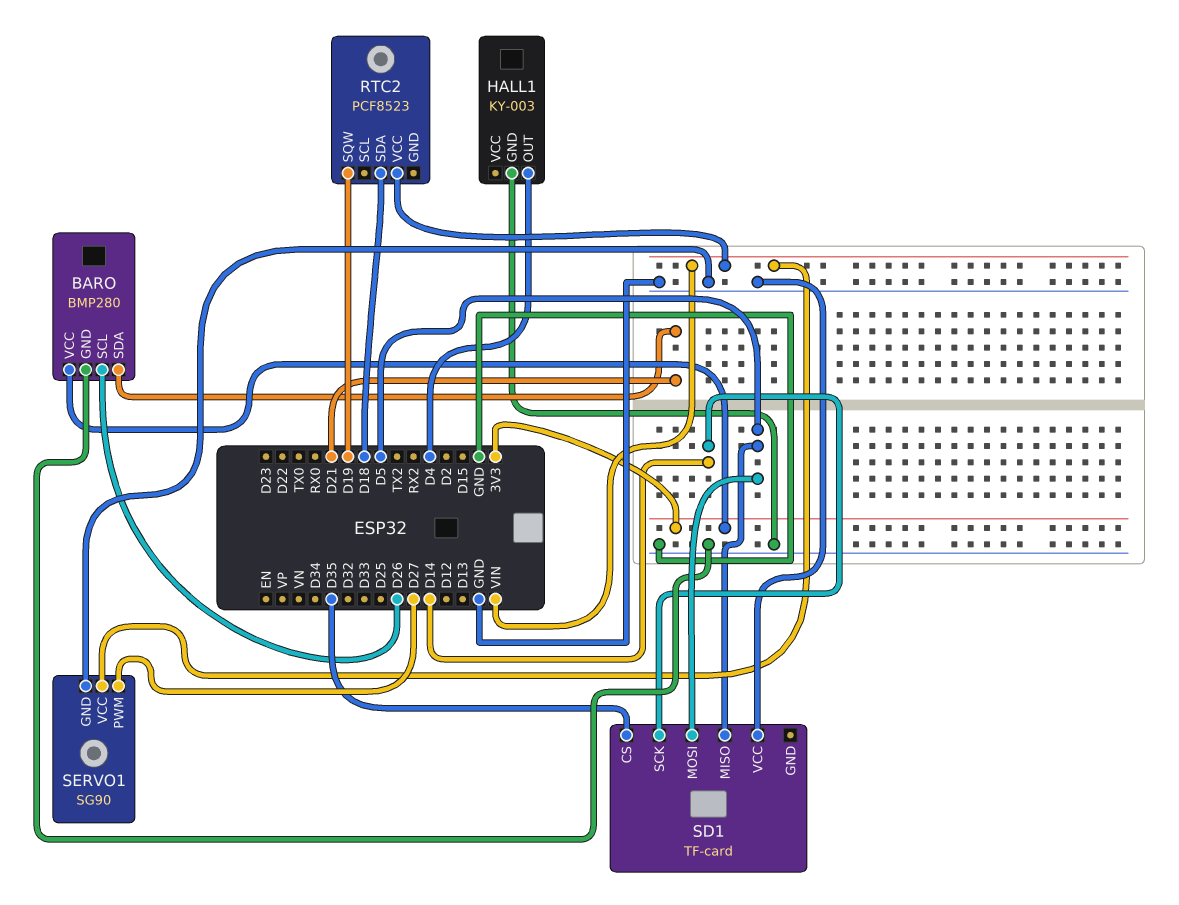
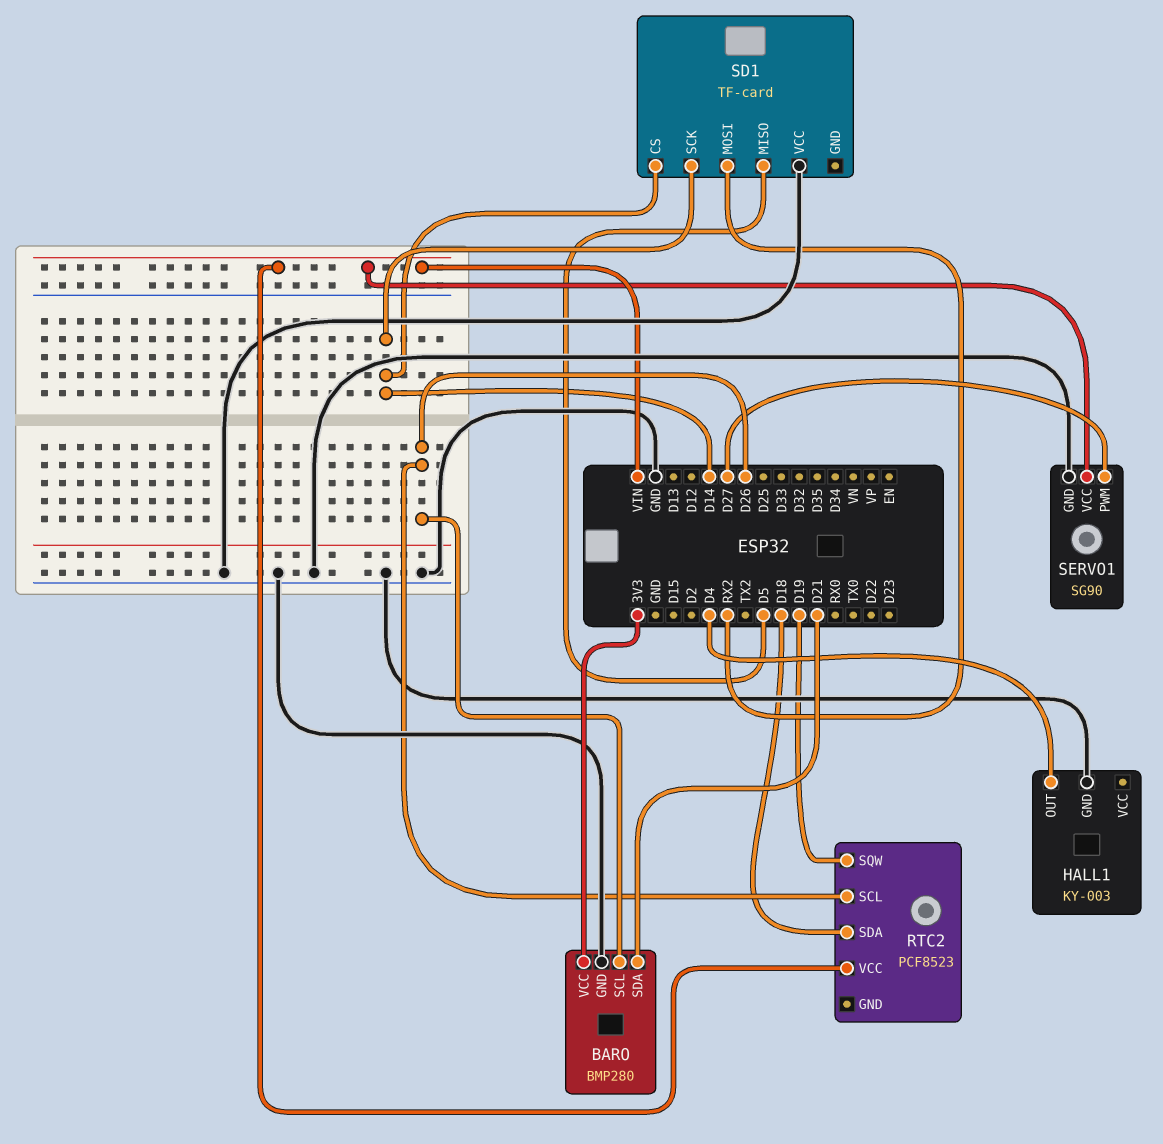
RTC2 pin SCL: none -> D26
SD1 pin CS: D35 -> D14
SD1 pin MOSI: D5 -> RX2

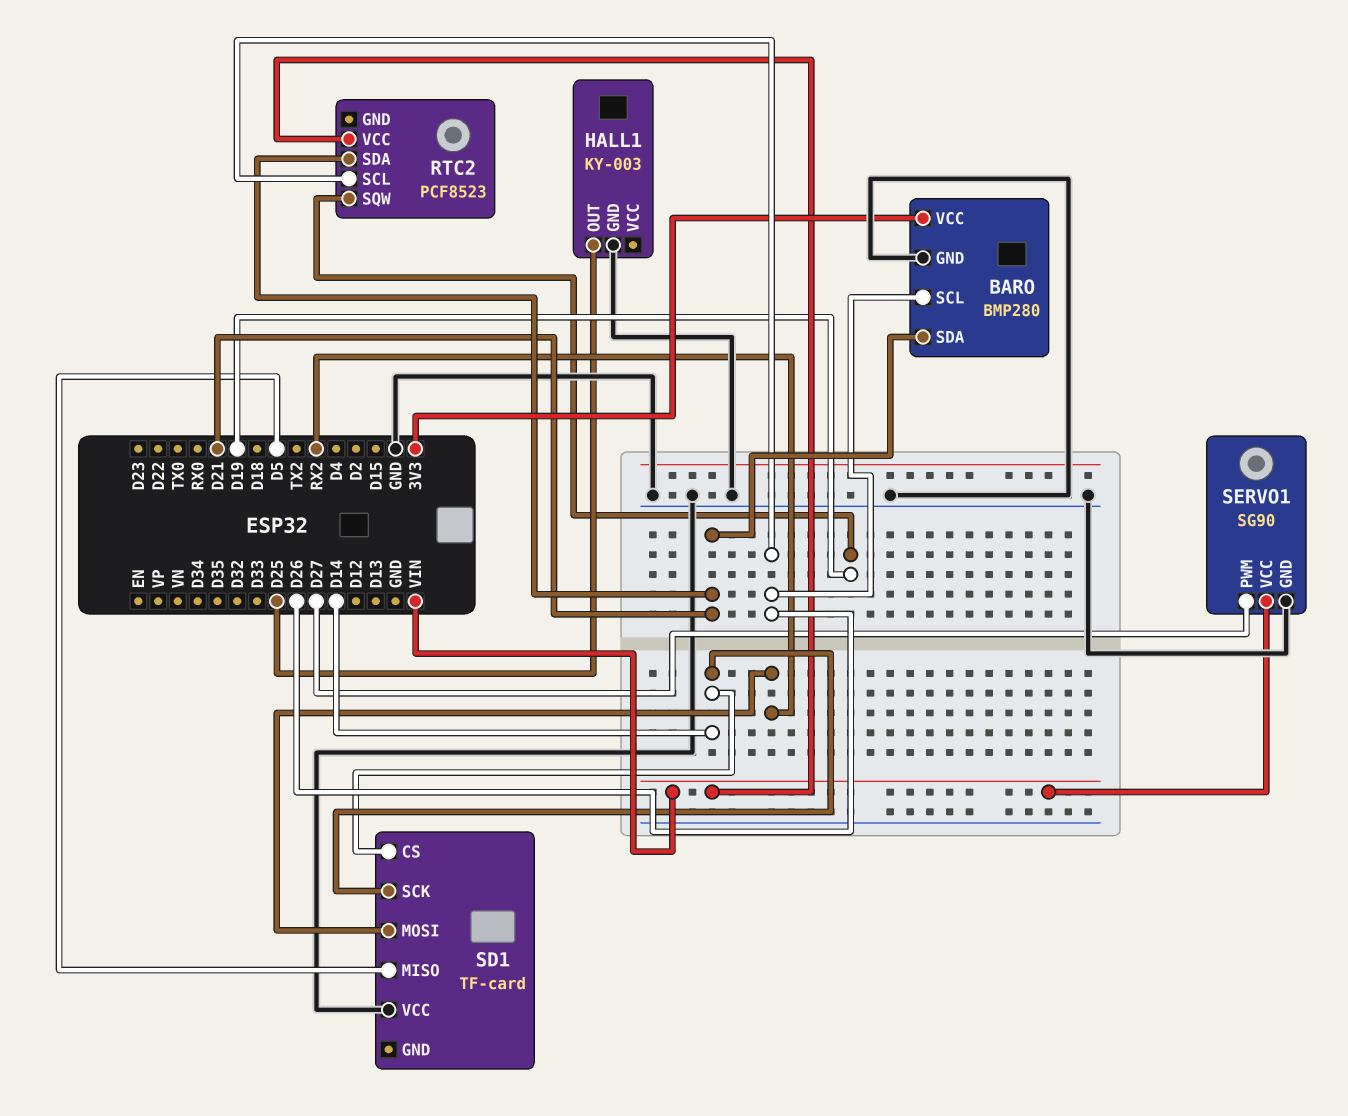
HALL1 pin OUT: D4 -> D25
RTC2 pin SDA: D18 -> D21

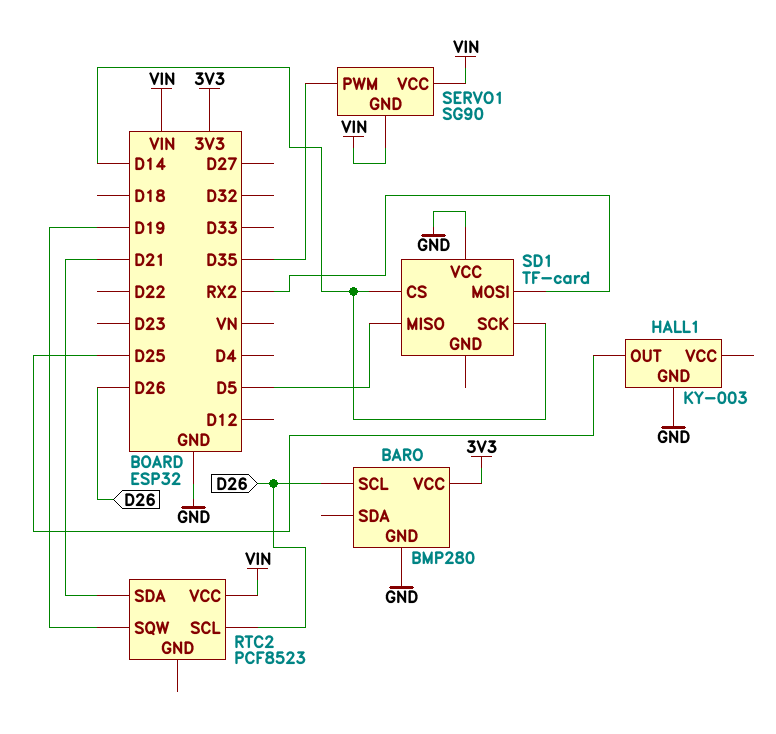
BARO pin SDA: D21 -> none
SERVO1 pin GND: GND -> VIN
SERVO1 pin PWM: D27 -> D35

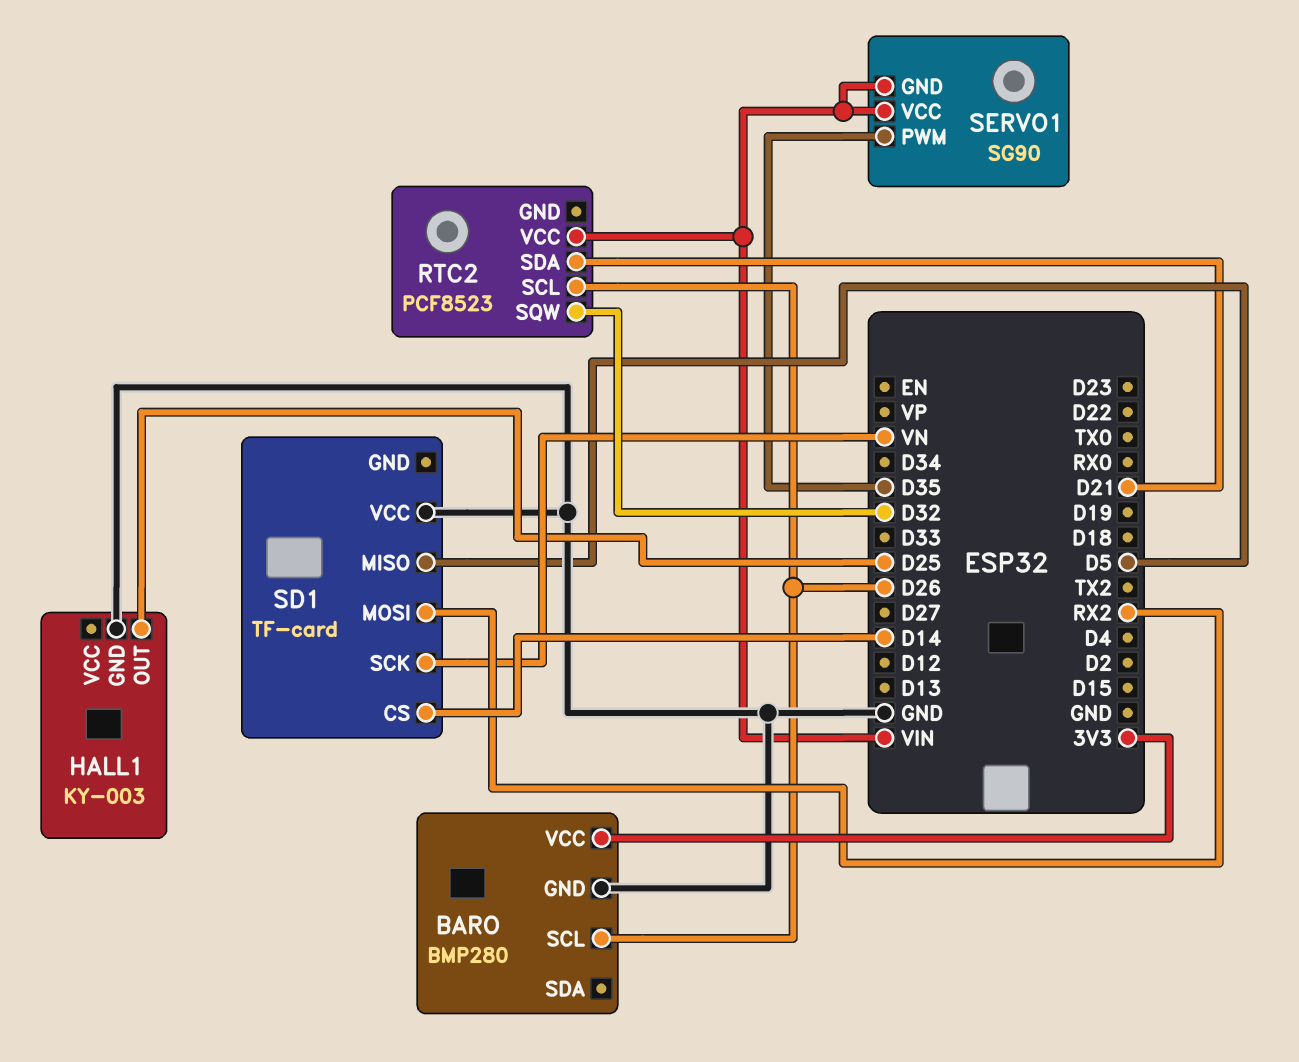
RTC2 pin SQW: D19 -> D32
SD1 pin SCK: D14 -> VN

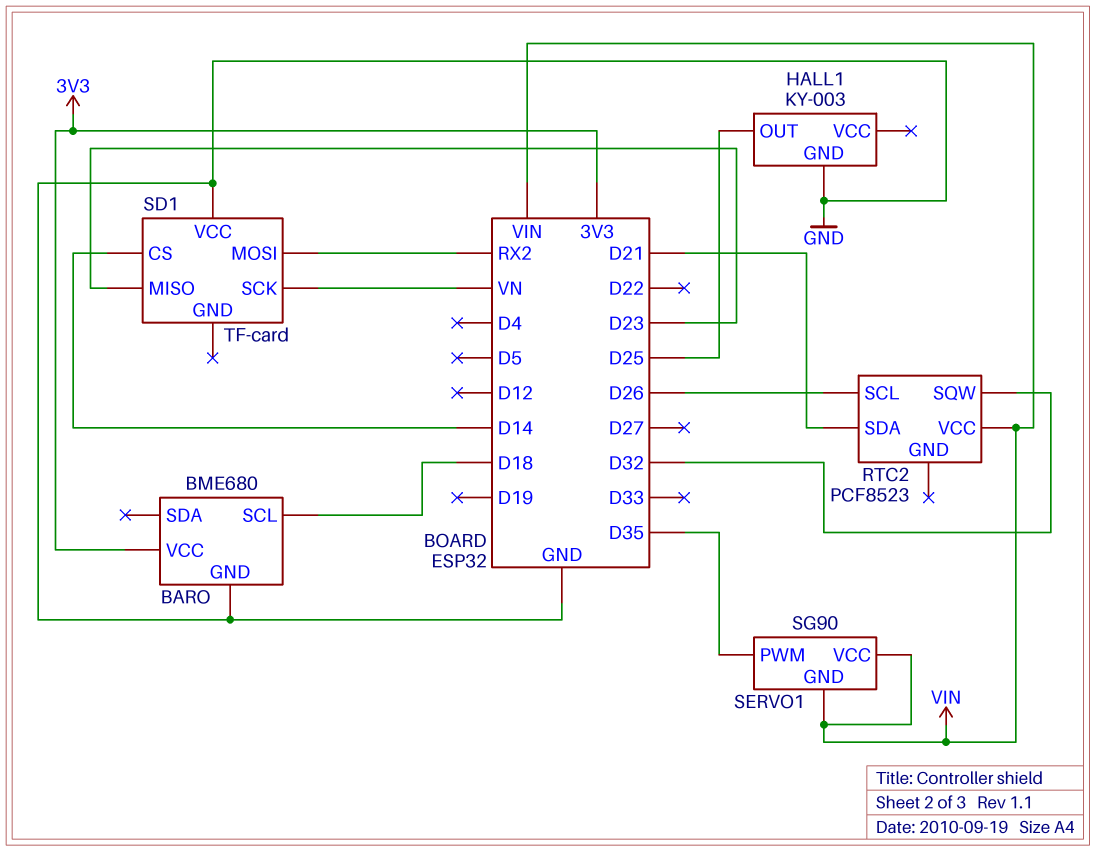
BARO: BMP280 -> BME680
BARO pin SCL: D26 -> D18
SD1 pin MISO: D5 -> D23

